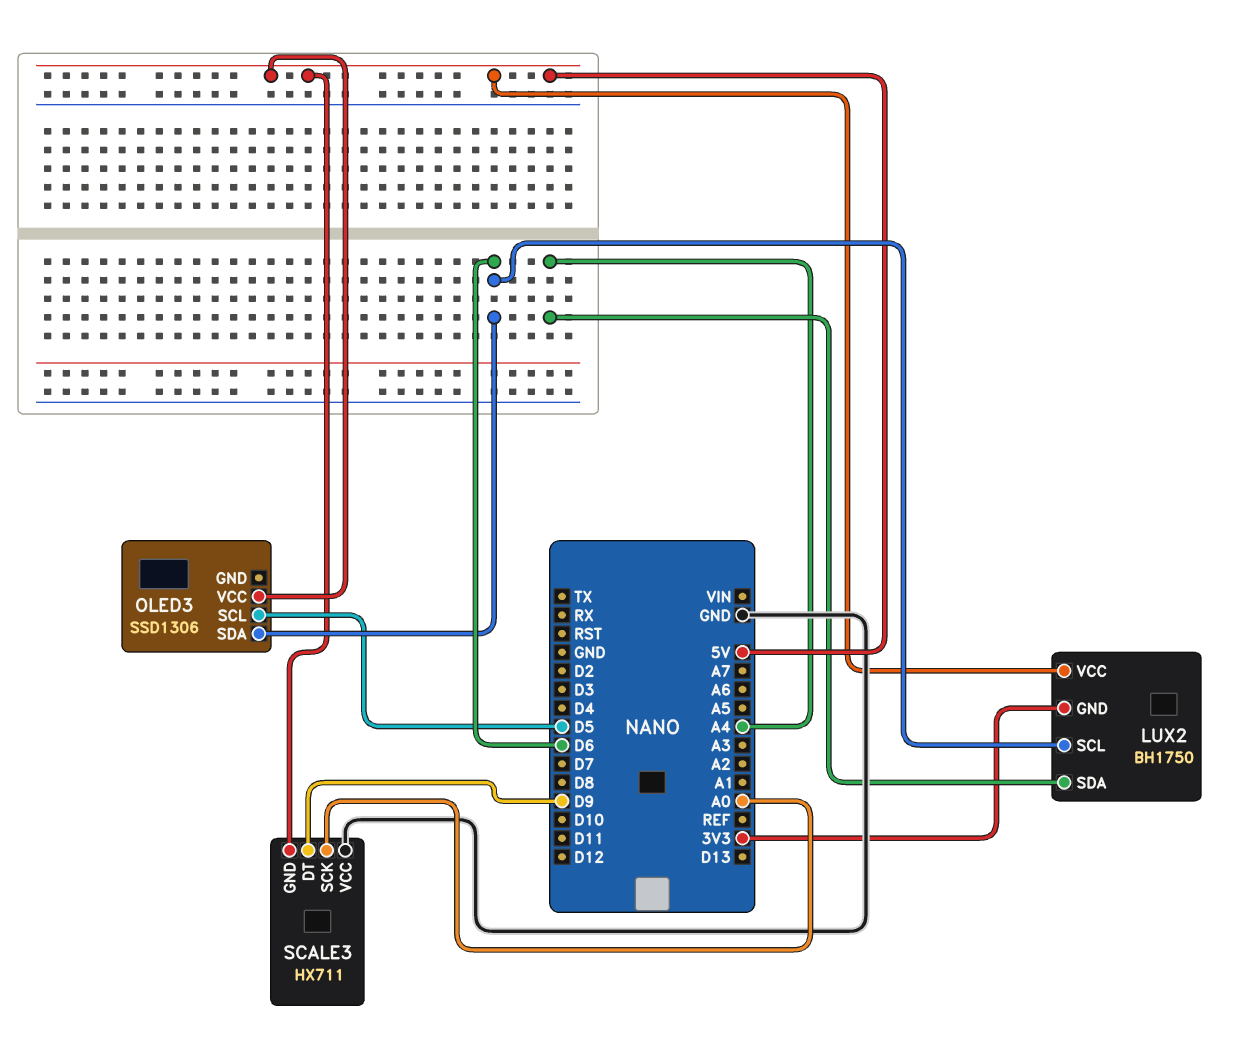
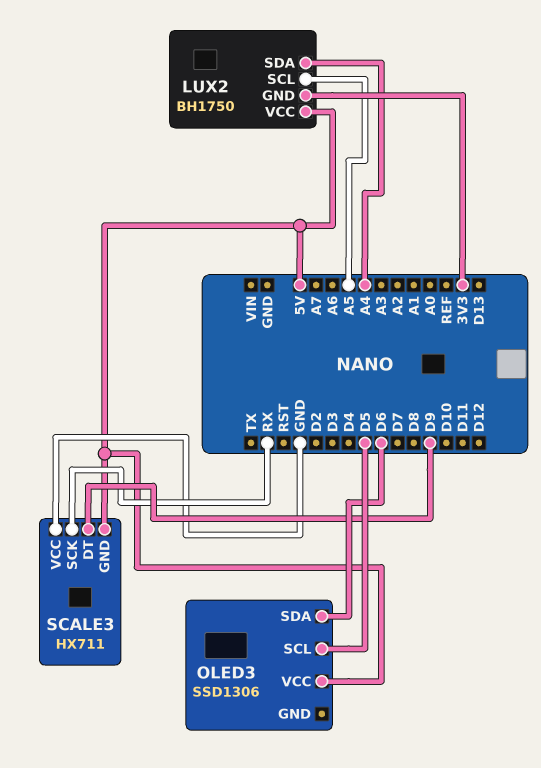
LUX2 pin SCL: D6 -> A5
SCALE3 pin SCK: A0 -> RX

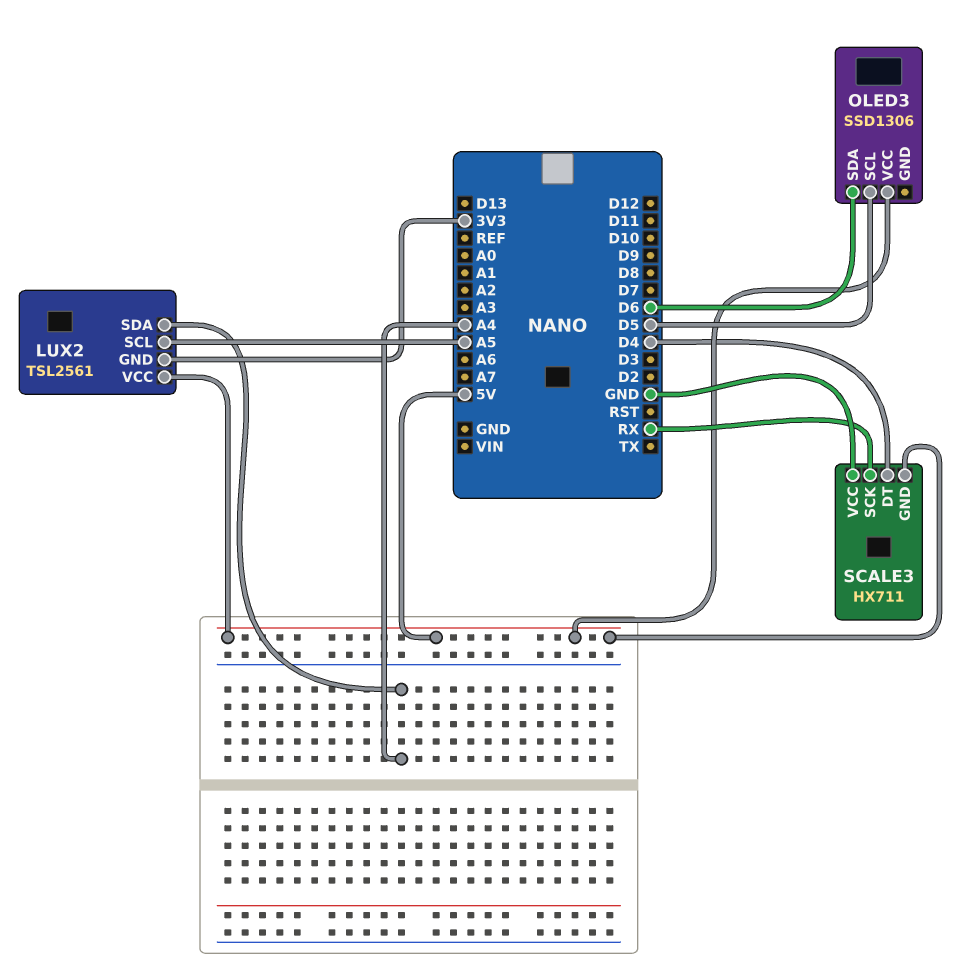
LUX2: BH1750 -> TSL2561
SCALE3 pin DT: D9 -> D4

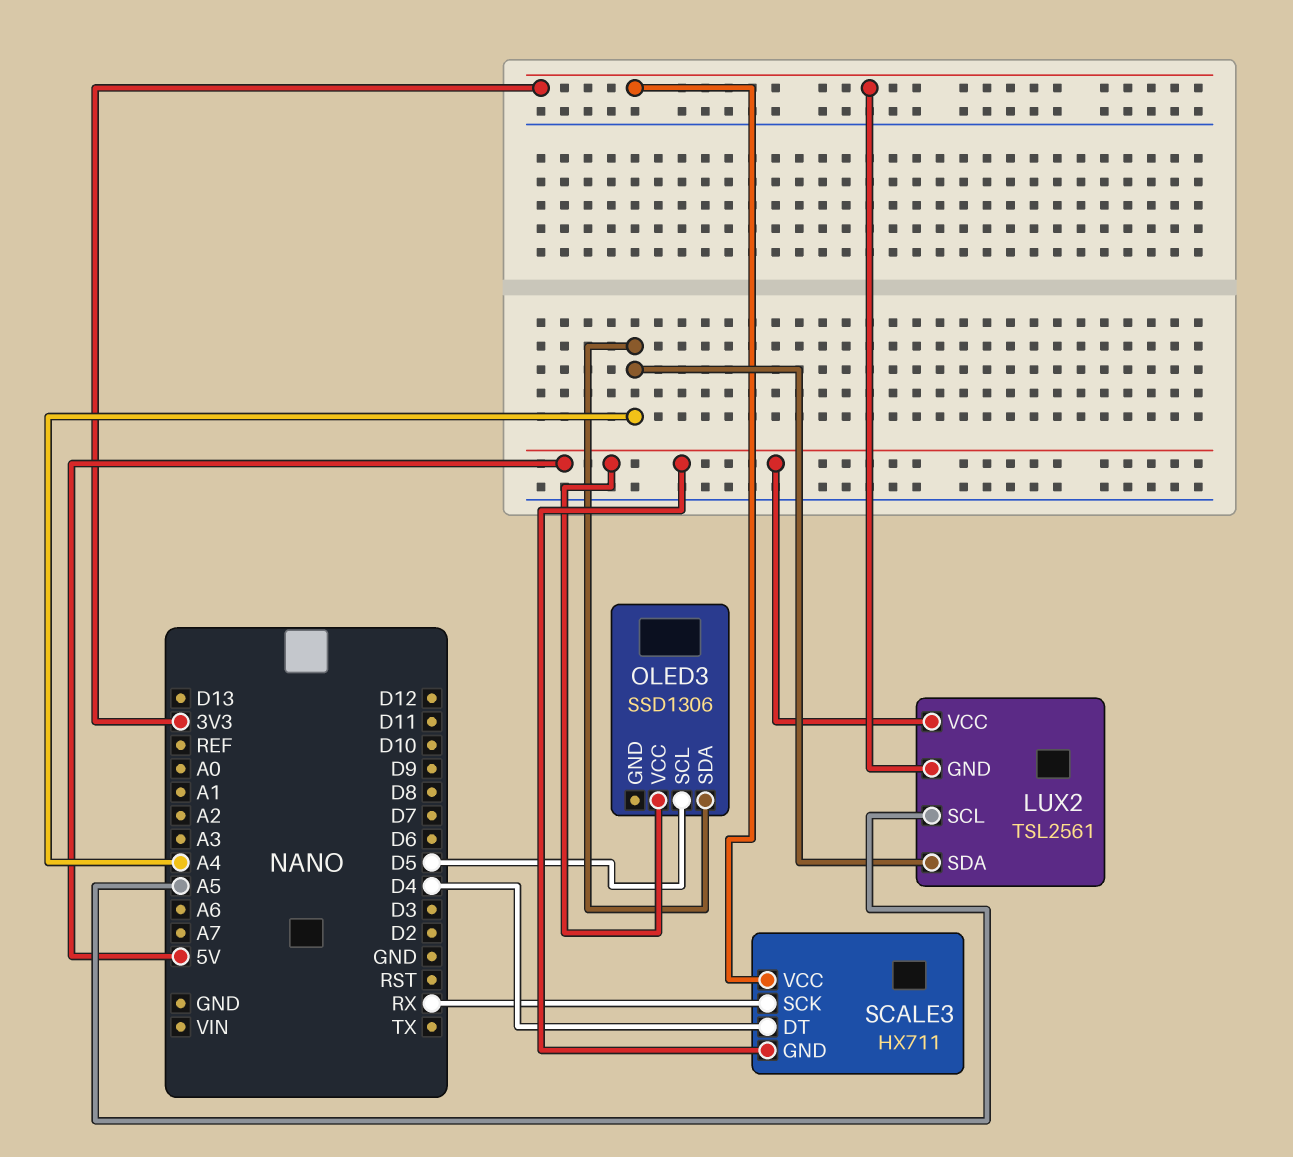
OLED3 pin SDA: D6 -> A4
SCALE3 pin VCC: GND -> 3V3

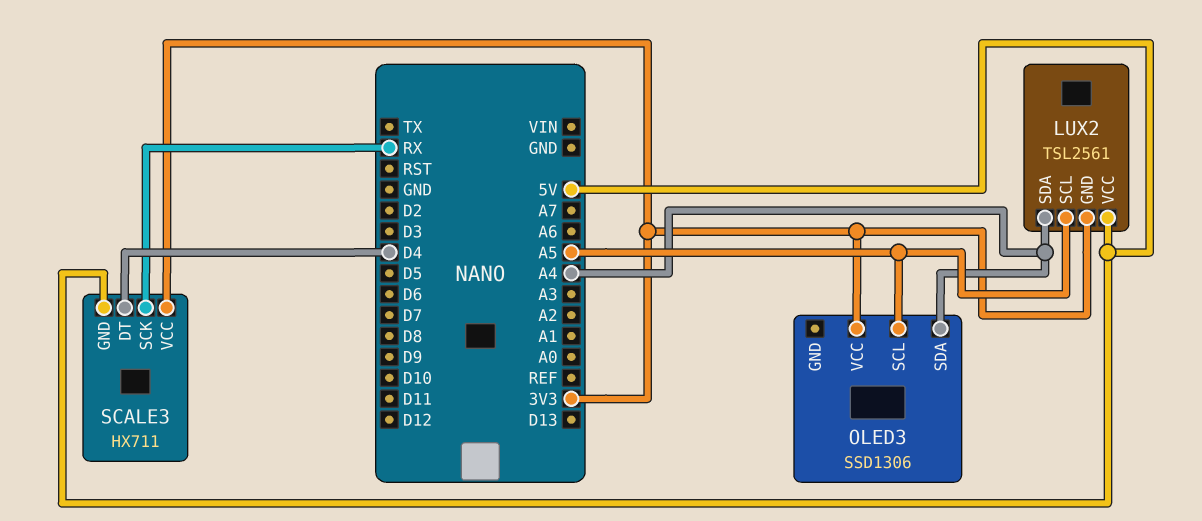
OLED3 pin SCL: D5 -> A5
OLED3 pin VCC: 5V -> 3V3

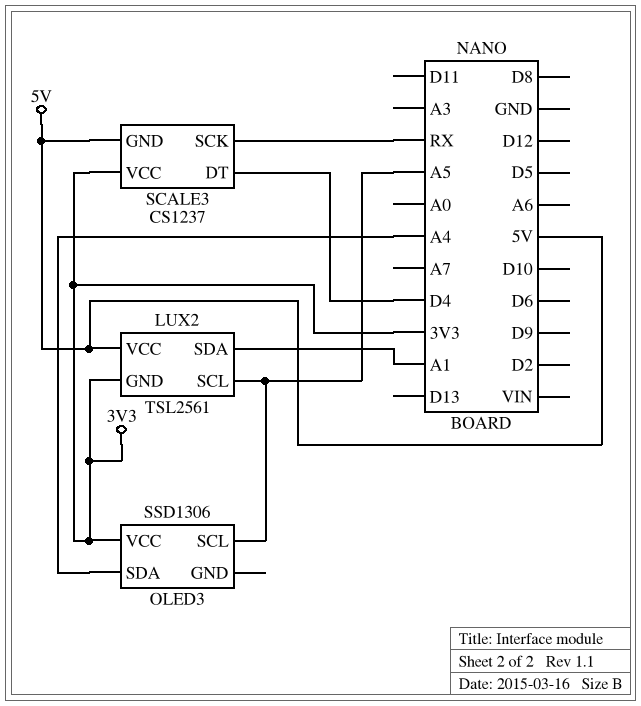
LUX2 pin SDA: A4 -> A1
SCALE3: HX711 -> CS1237

